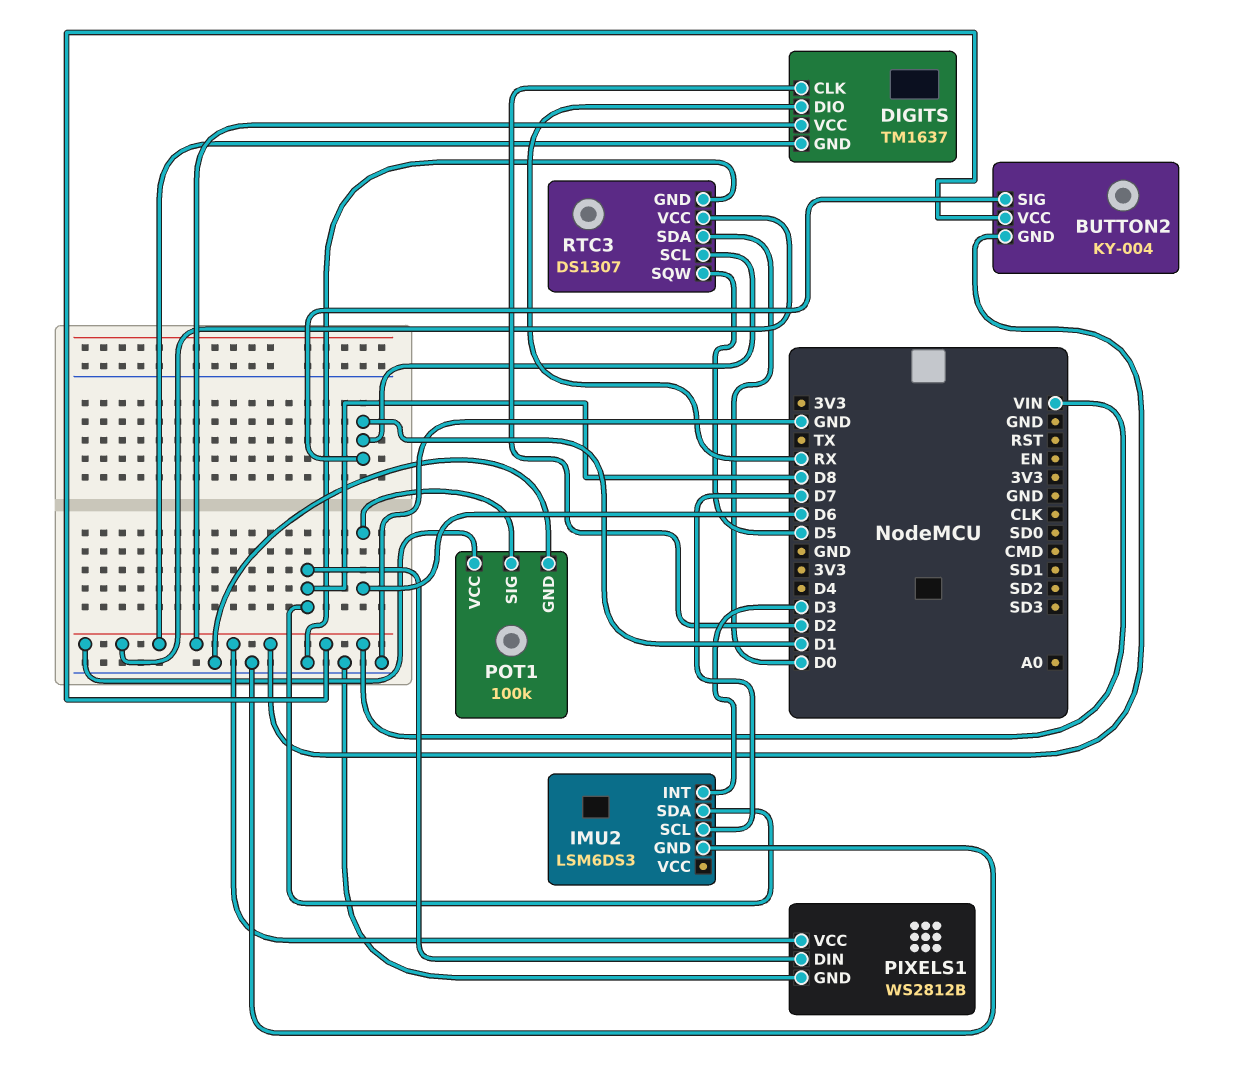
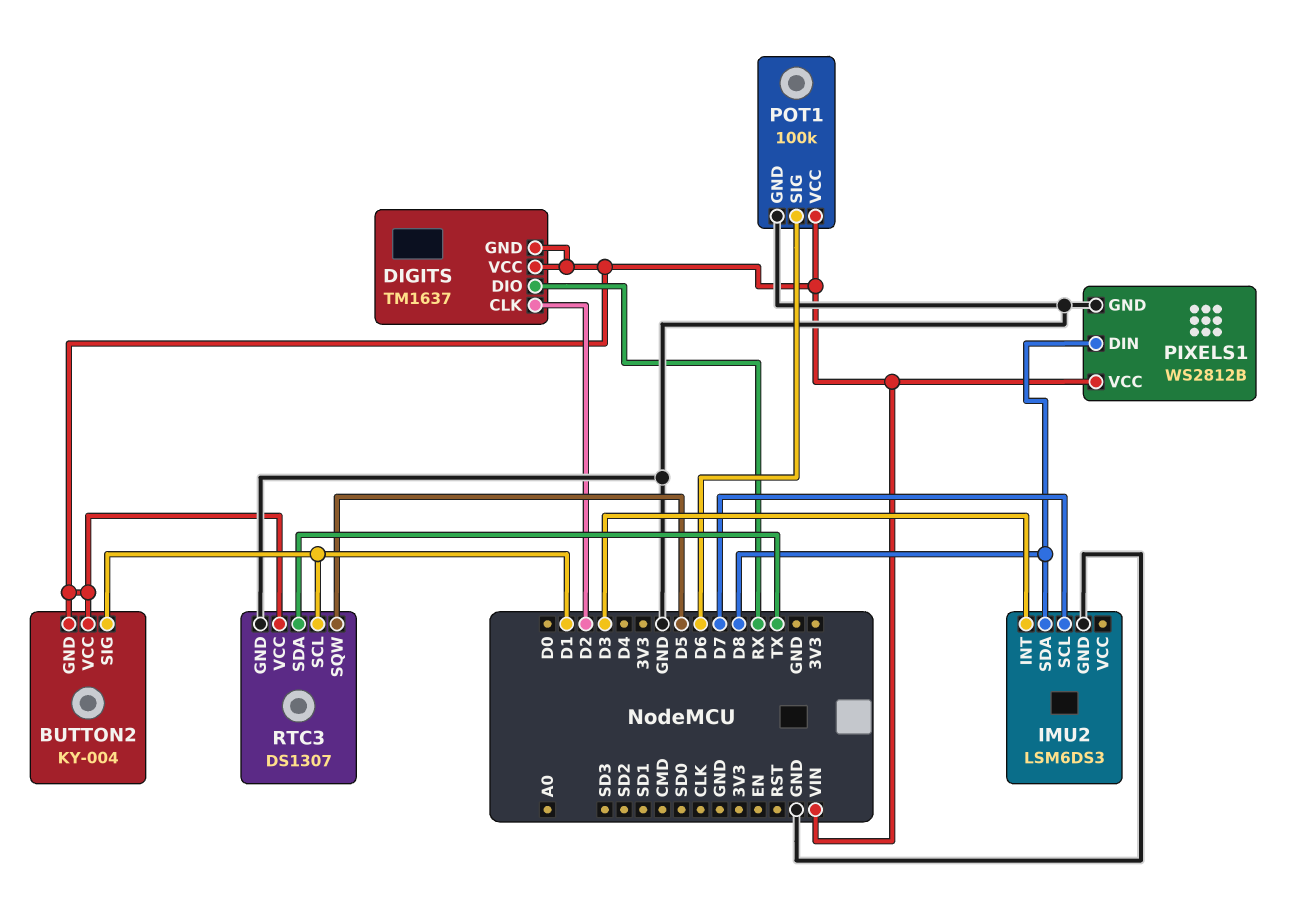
RTC3 pin SDA: D0 -> TX

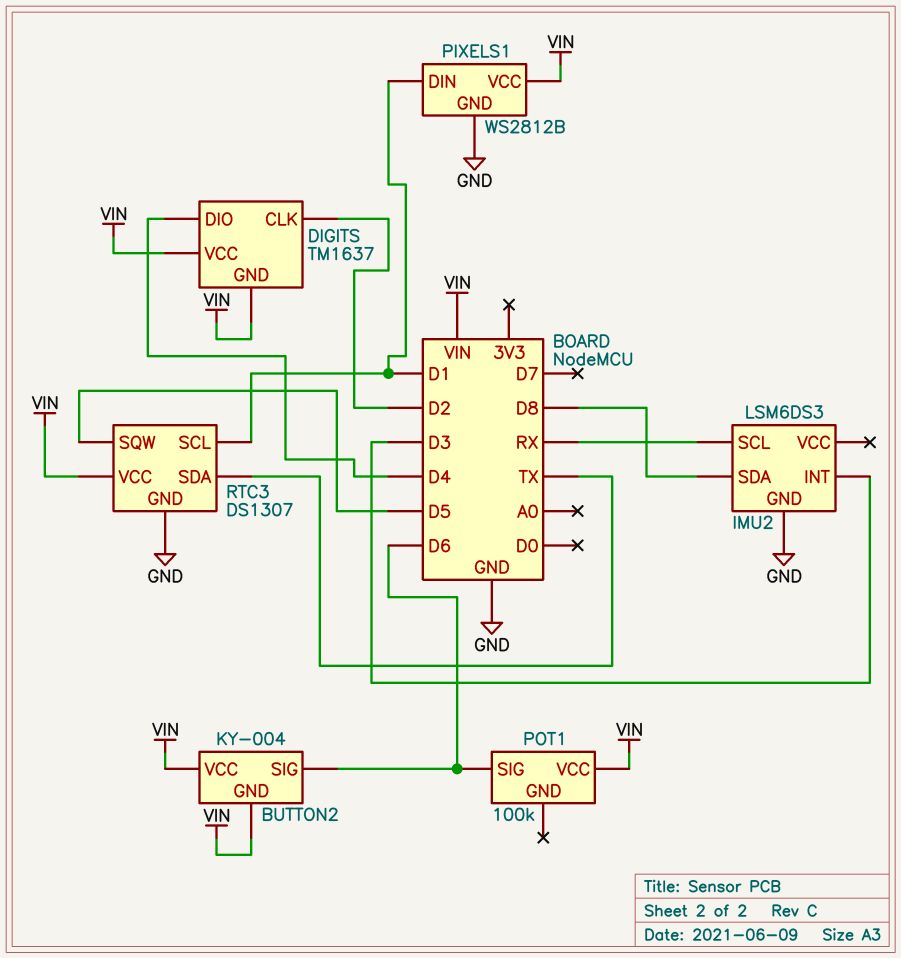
BUTTON2 pin SIG: D1 -> D6
DIGITS pin DIO: RX -> D4
IMU2 pin SCL: D7 -> RX
PIXELS1 pin DIN: D8 -> D1
POT1 pin GND: GND -> none

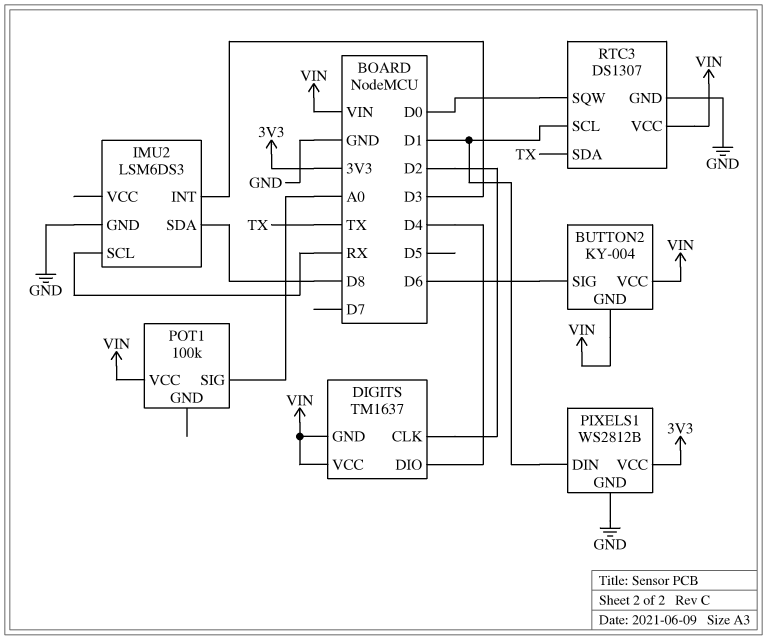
PIXELS1 pin VCC: VIN -> 3V3
POT1 pin SIG: D6 -> A0
RTC3 pin SQW: D5 -> D0

